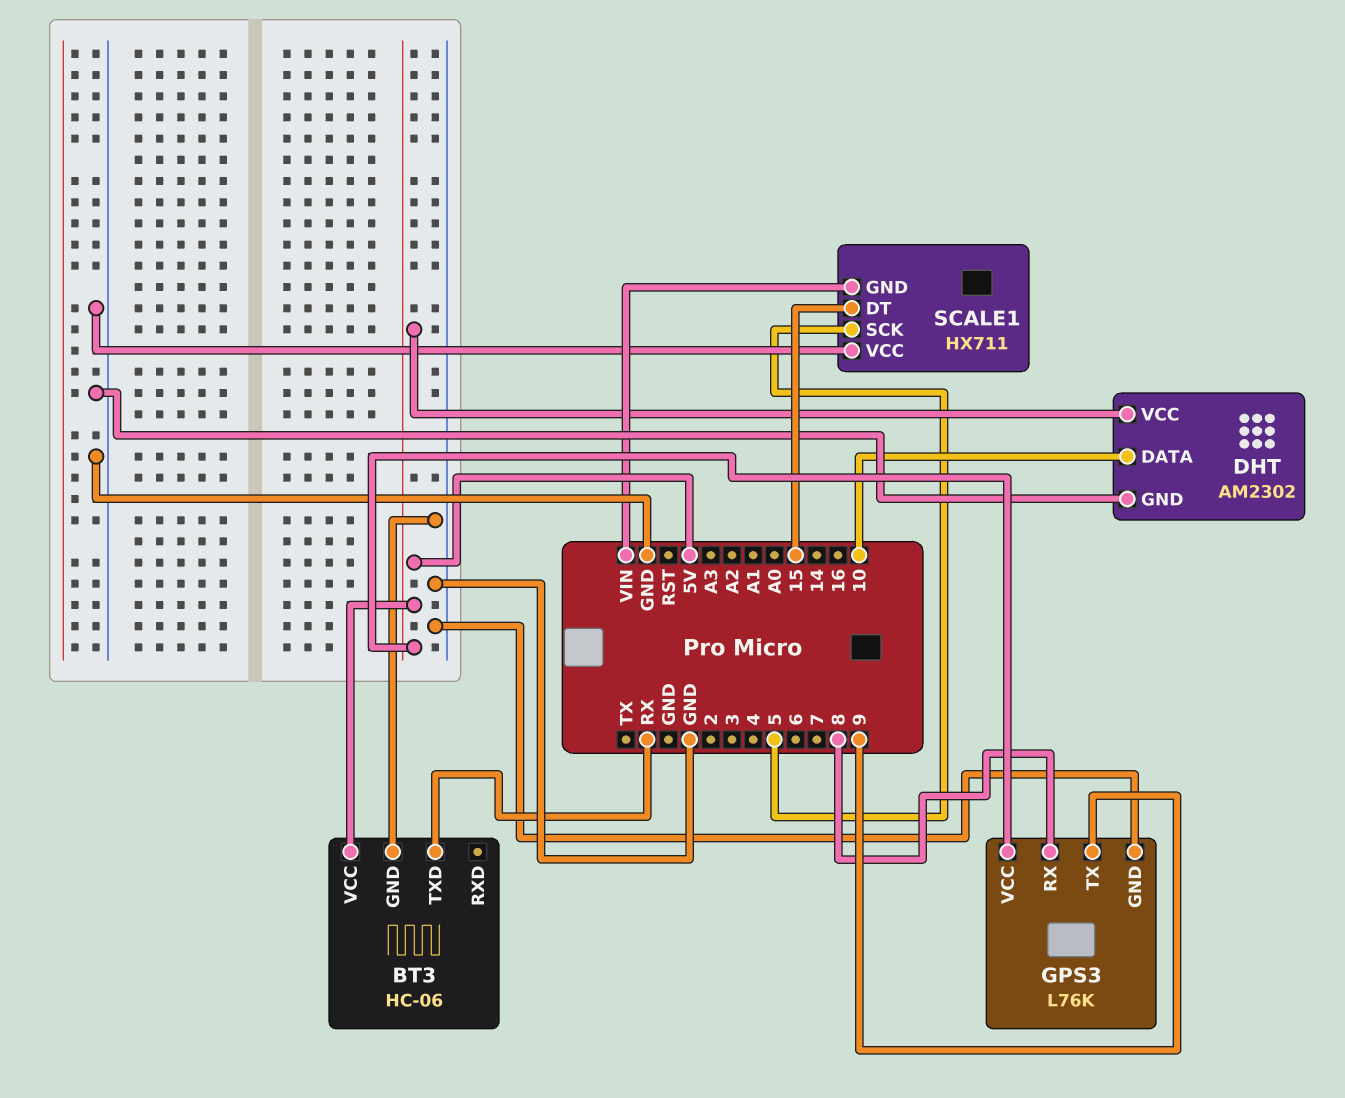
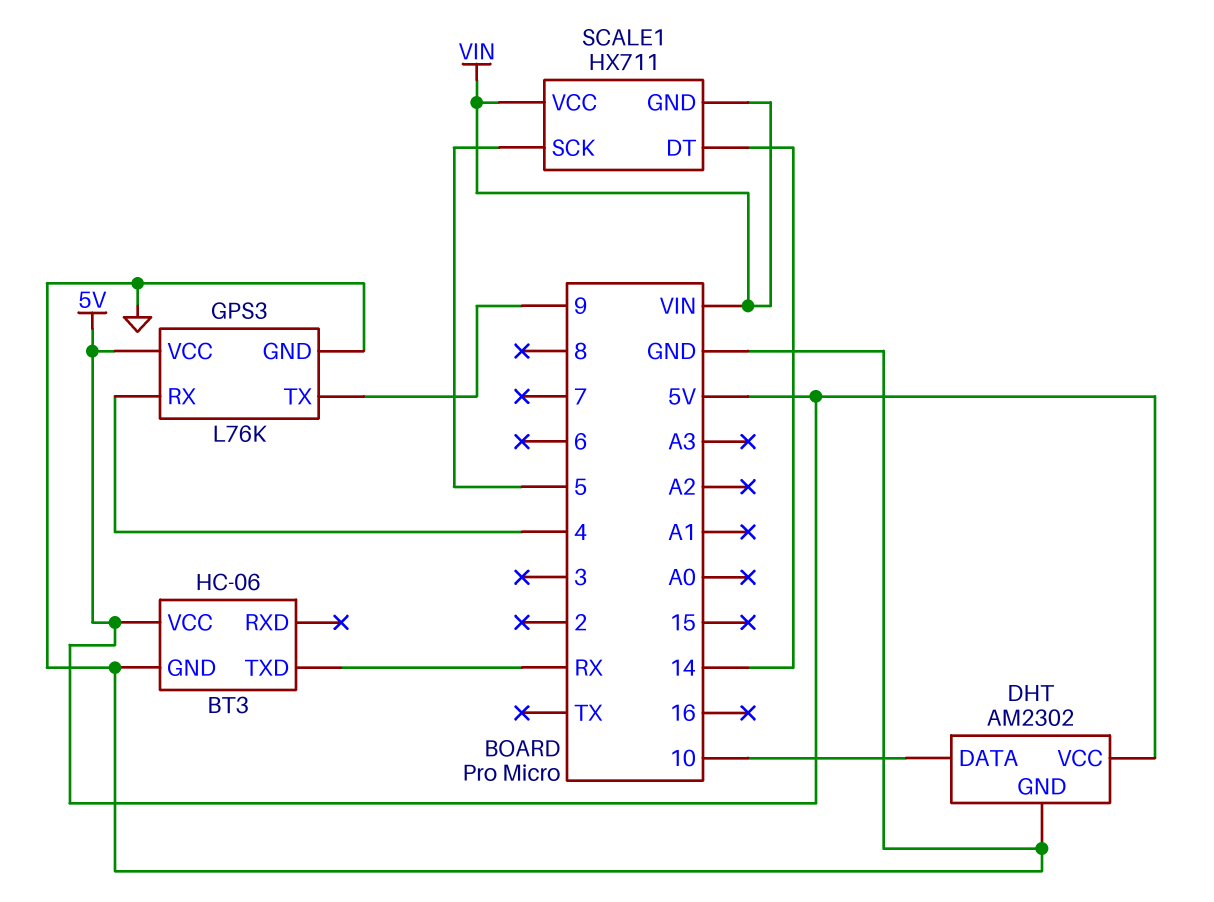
GPS3 pin RX: 8 -> 4
SCALE1 pin DT: 15 -> 14
SCALE1 pin VCC: GND -> VIN

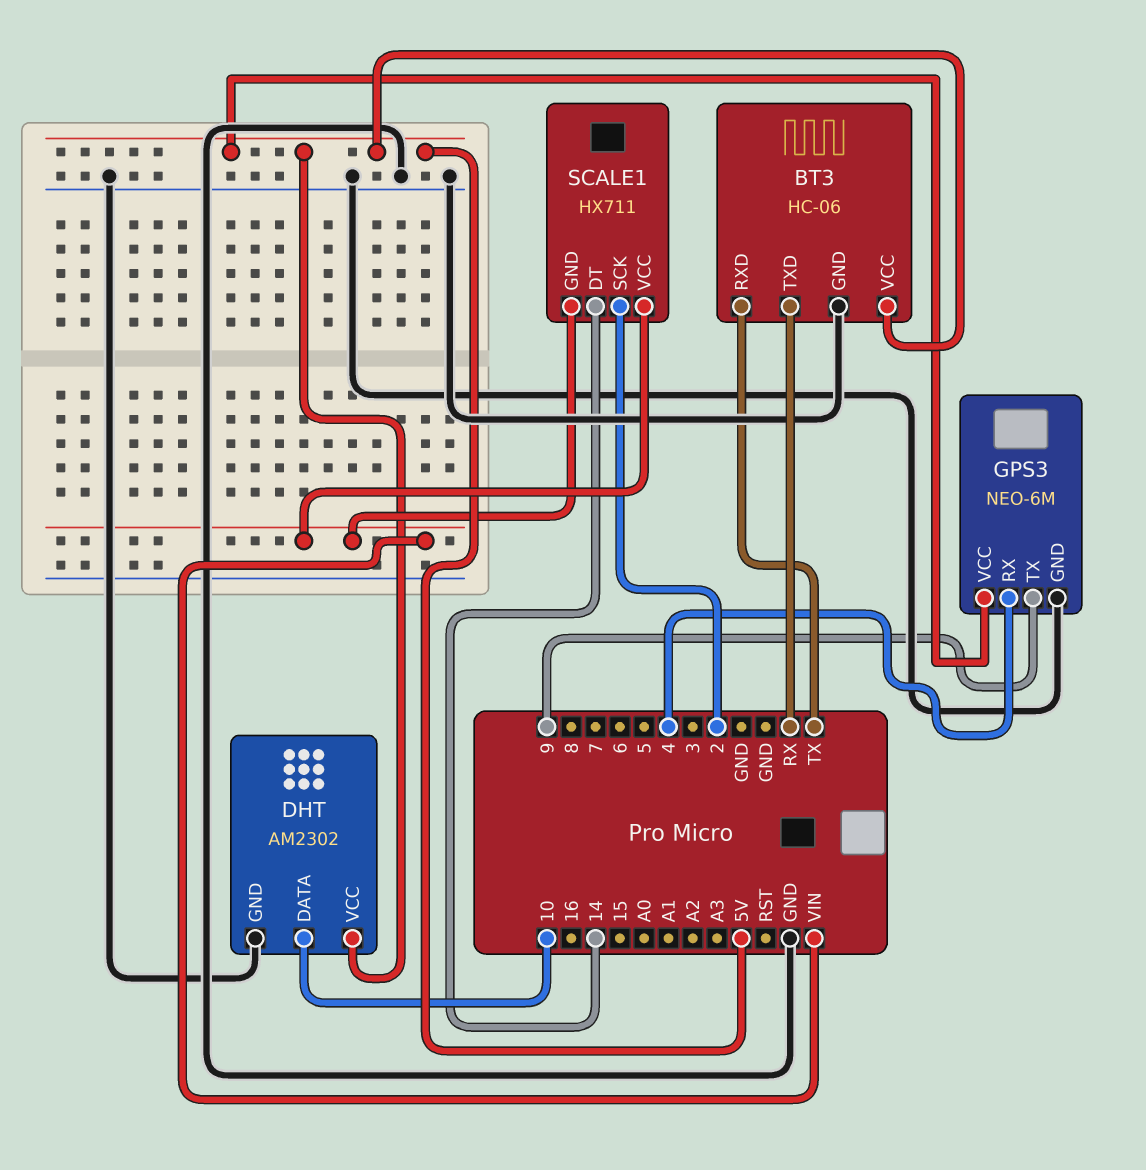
BT3 pin RXD: none -> TX
GPS3: L76K -> NEO-6M
SCALE1 pin SCK: 5 -> 2

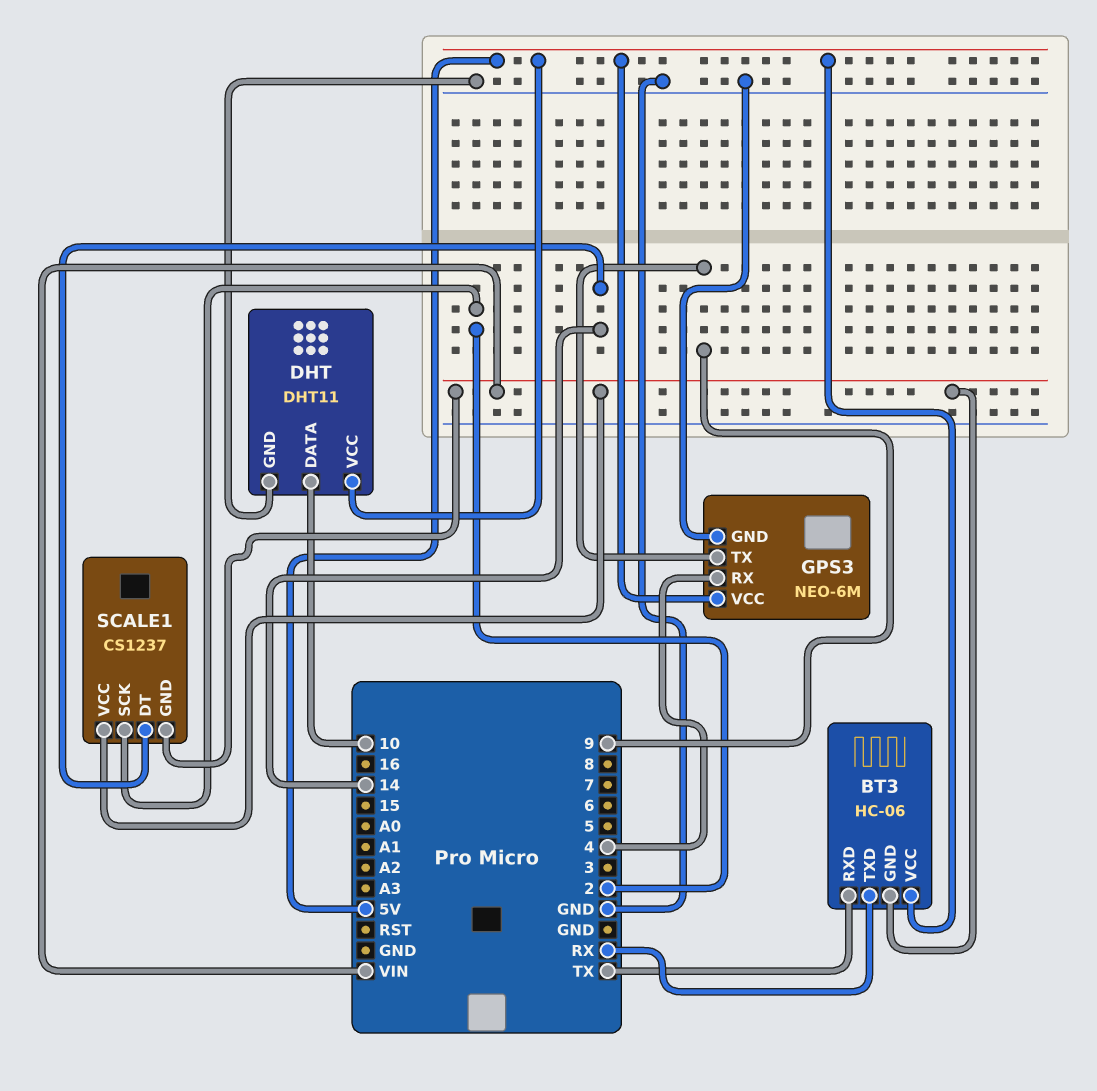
BT3 pin GND: GND -> VIN
DHT: AM2302 -> DHT11
SCALE1: HX711 -> CS1237

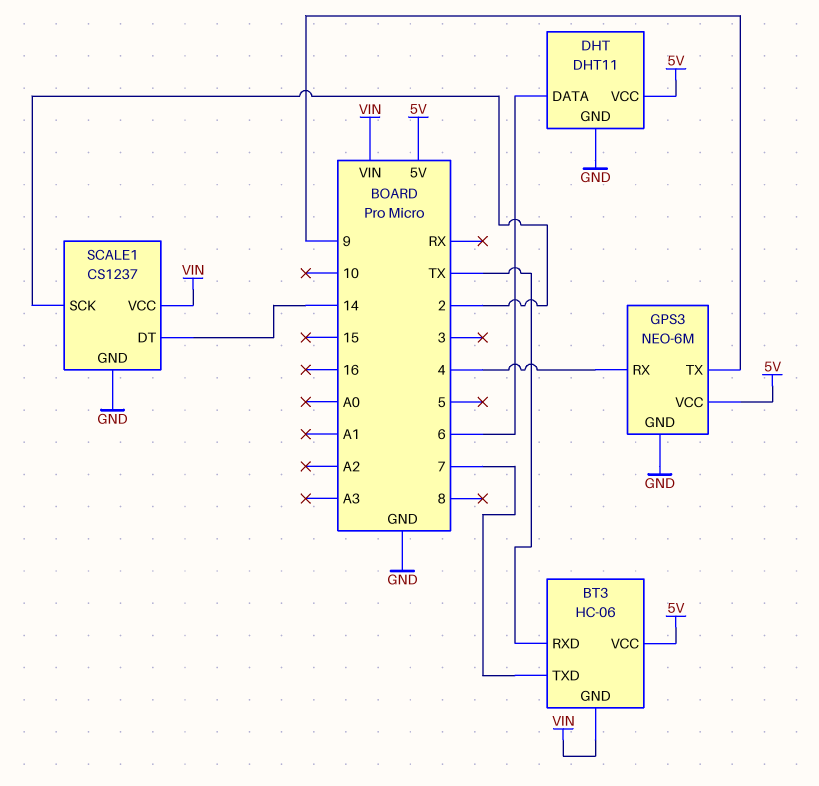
BT3 pin TXD: RX -> 7
DHT pin DATA: 10 -> 6
SCALE1 pin GND: VIN -> GND

